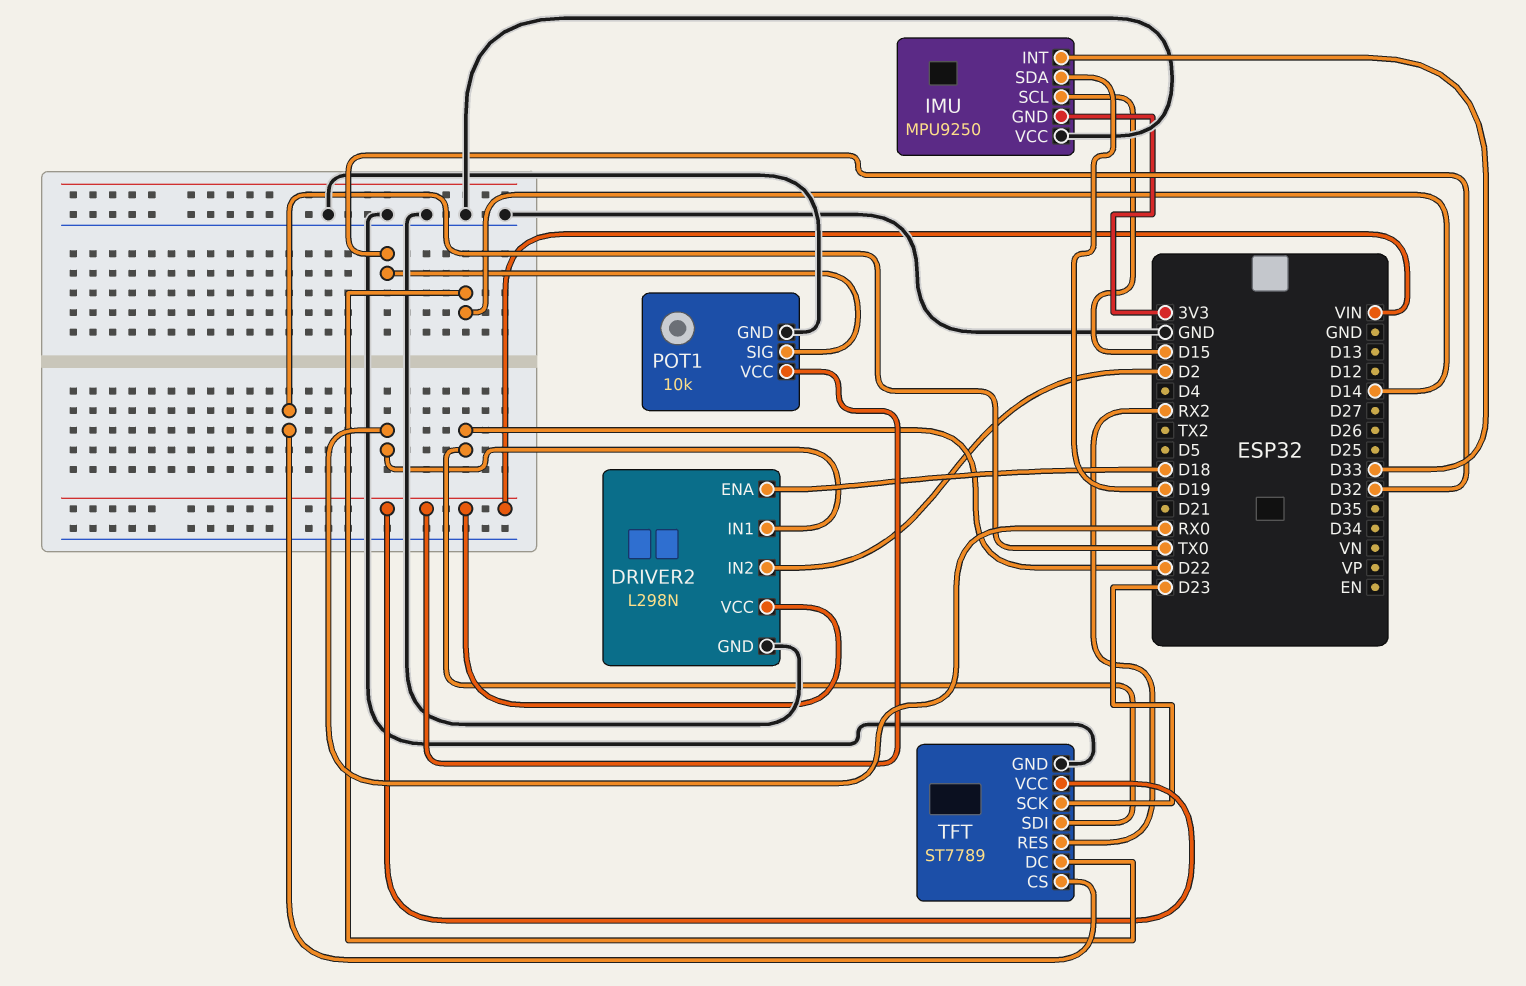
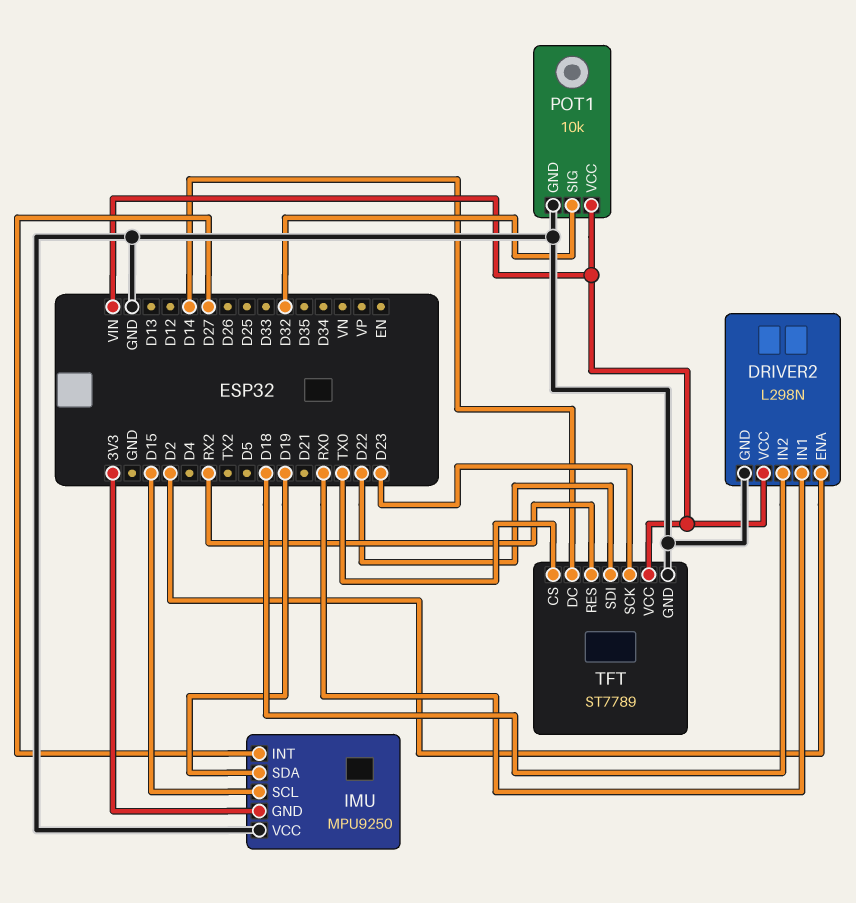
DRIVER2 pin ENA: D18 -> D2
DRIVER2 pin IN2: D2 -> D18
IMU pin INT: D33 -> D27

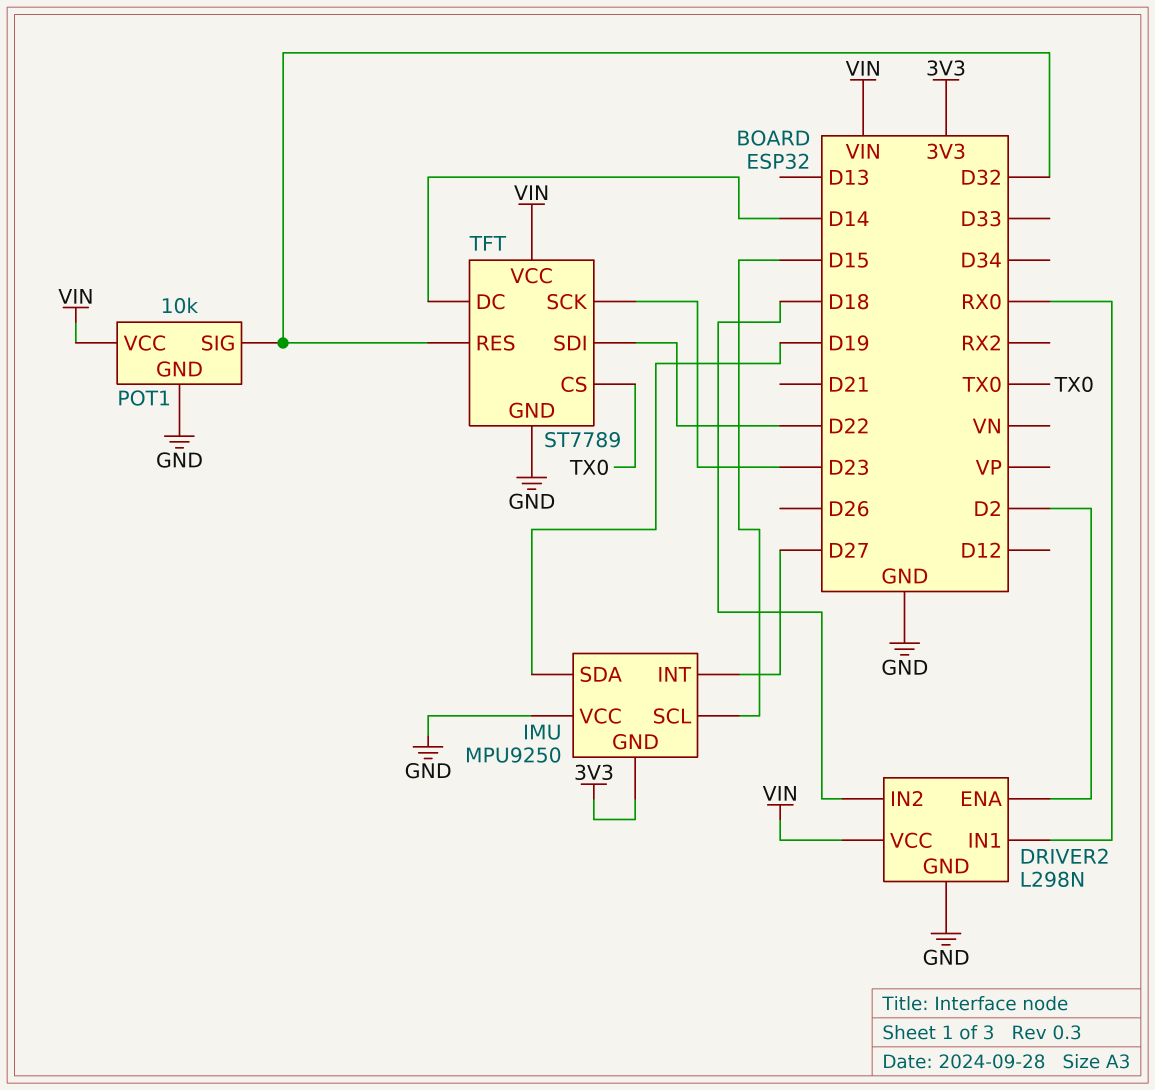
TFT pin RES: RX2 -> D32

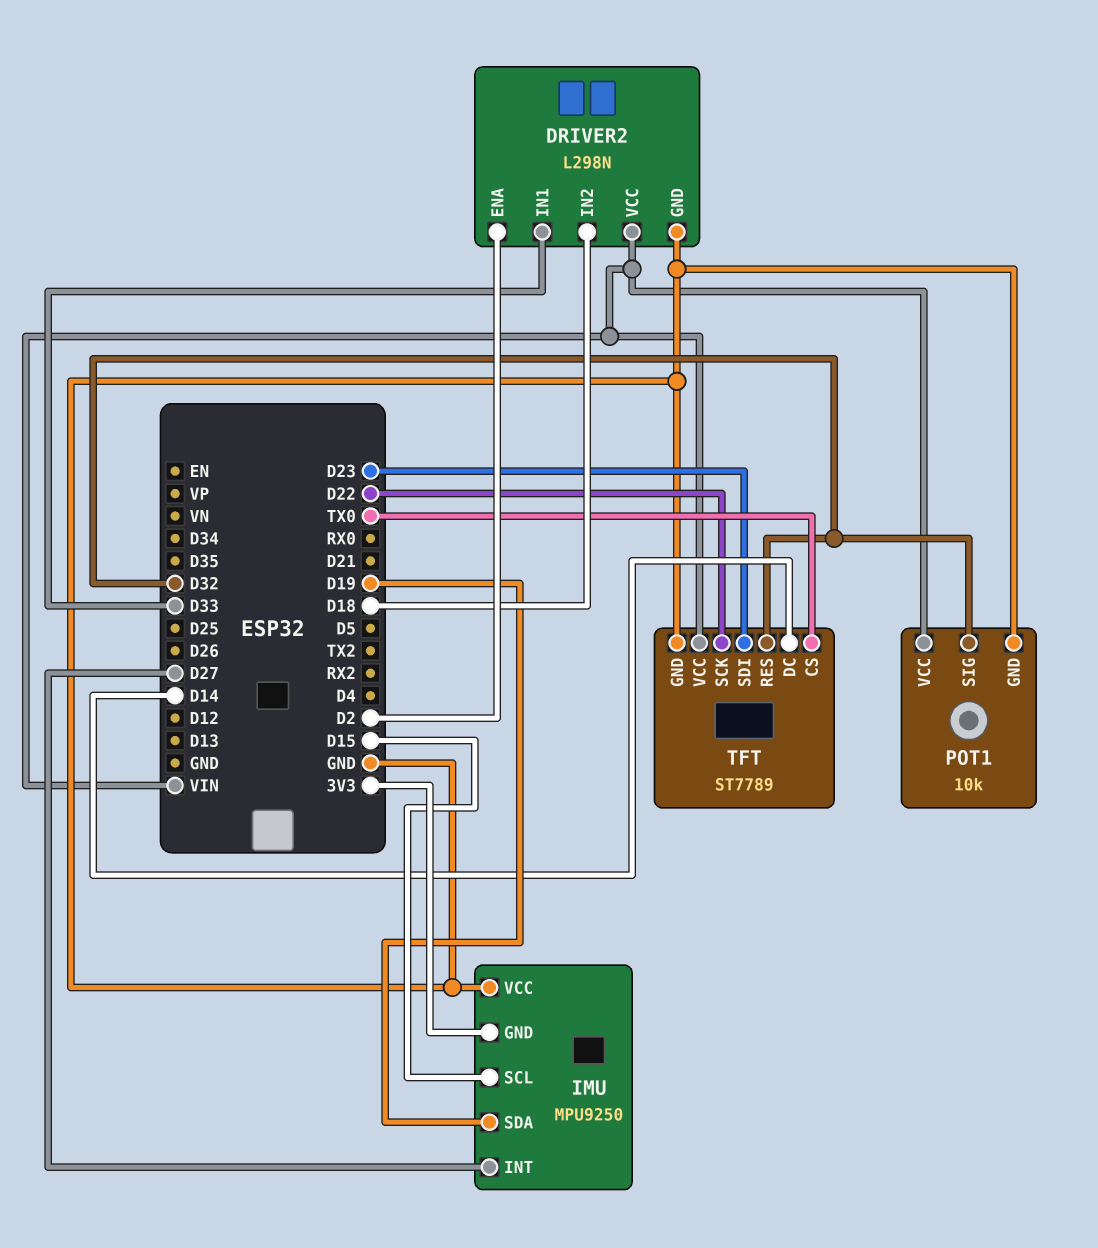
DRIVER2 pin IN1: RX0 -> D33
TFT pin SCK: D23 -> D22
TFT pin SDI: D22 -> D23

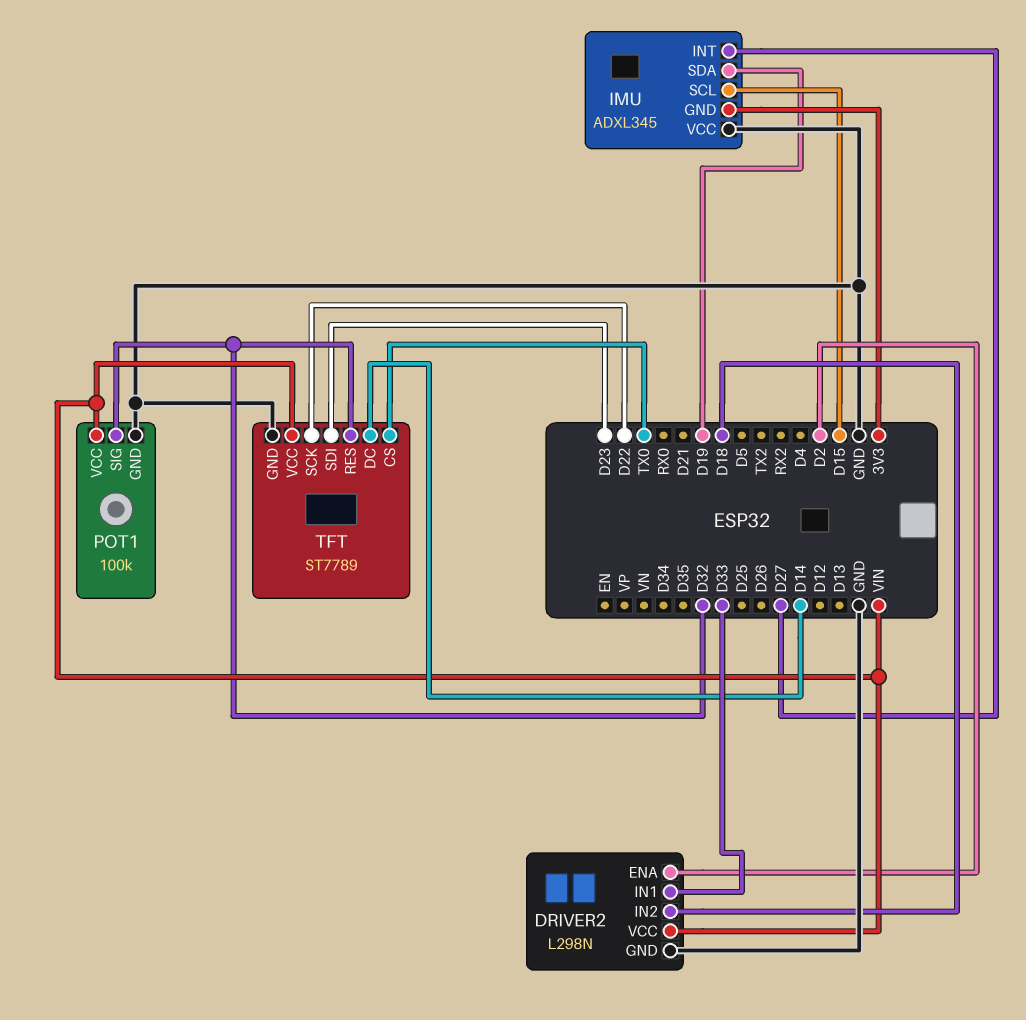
IMU: MPU9250 -> ADXL345
POT1: 10k -> 100k

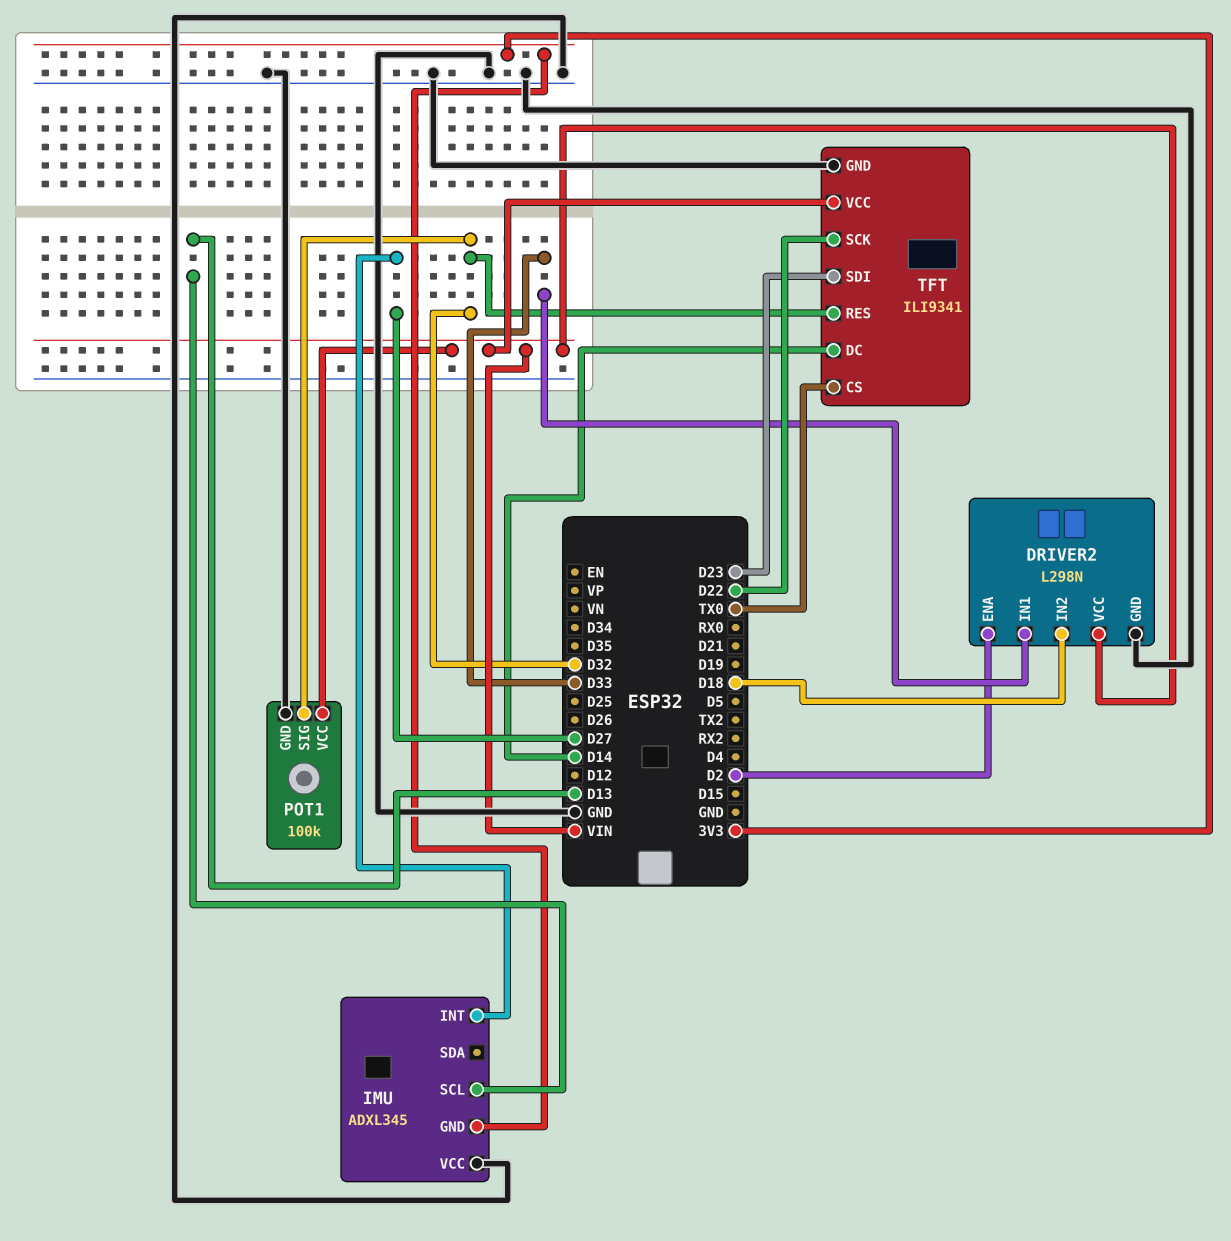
IMU pin SCL: D15 -> D13
IMU pin SDA: D19 -> none
TFT: ST7789 -> ILI9341

